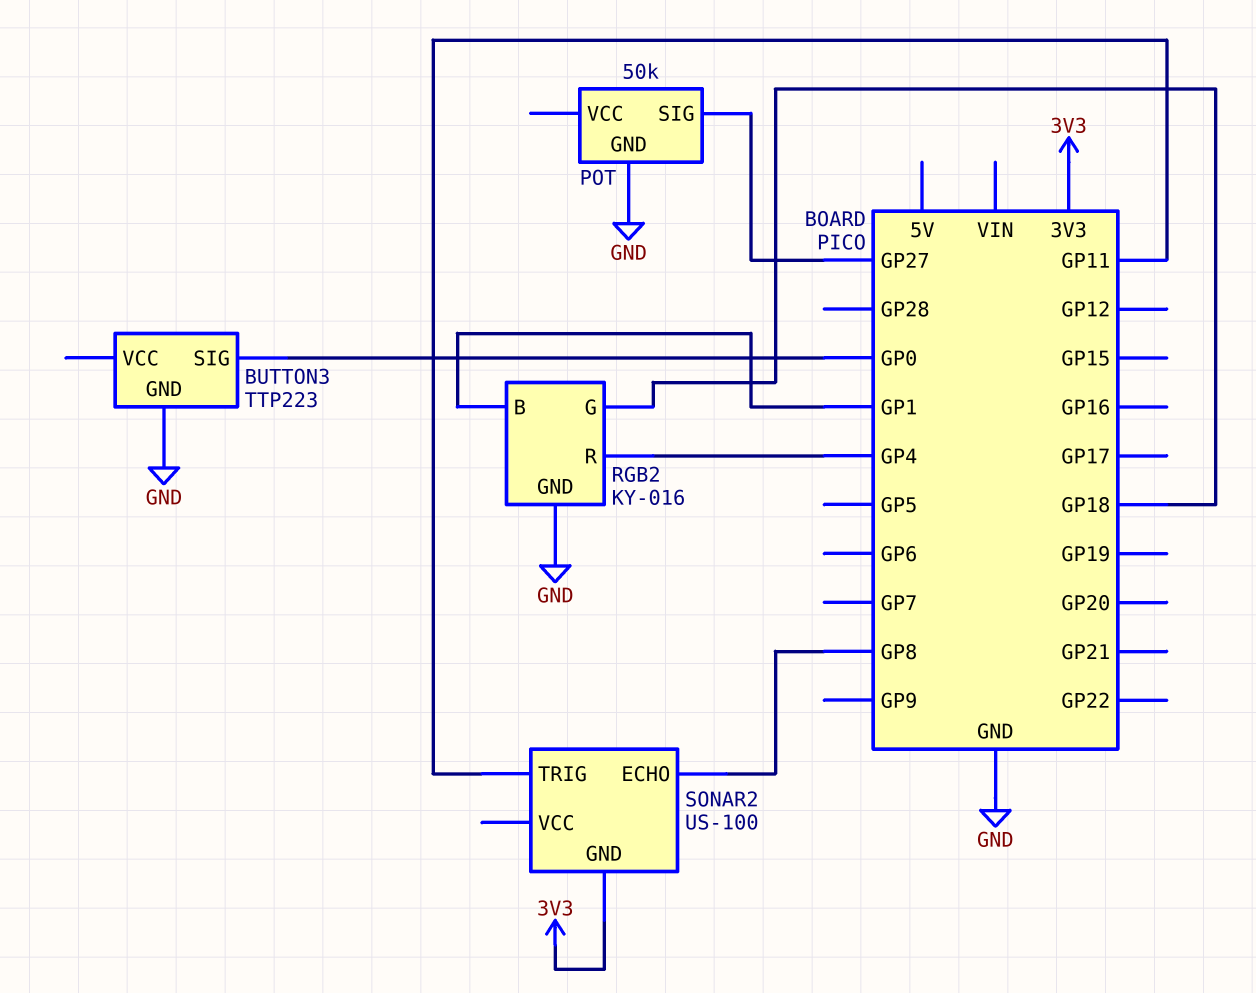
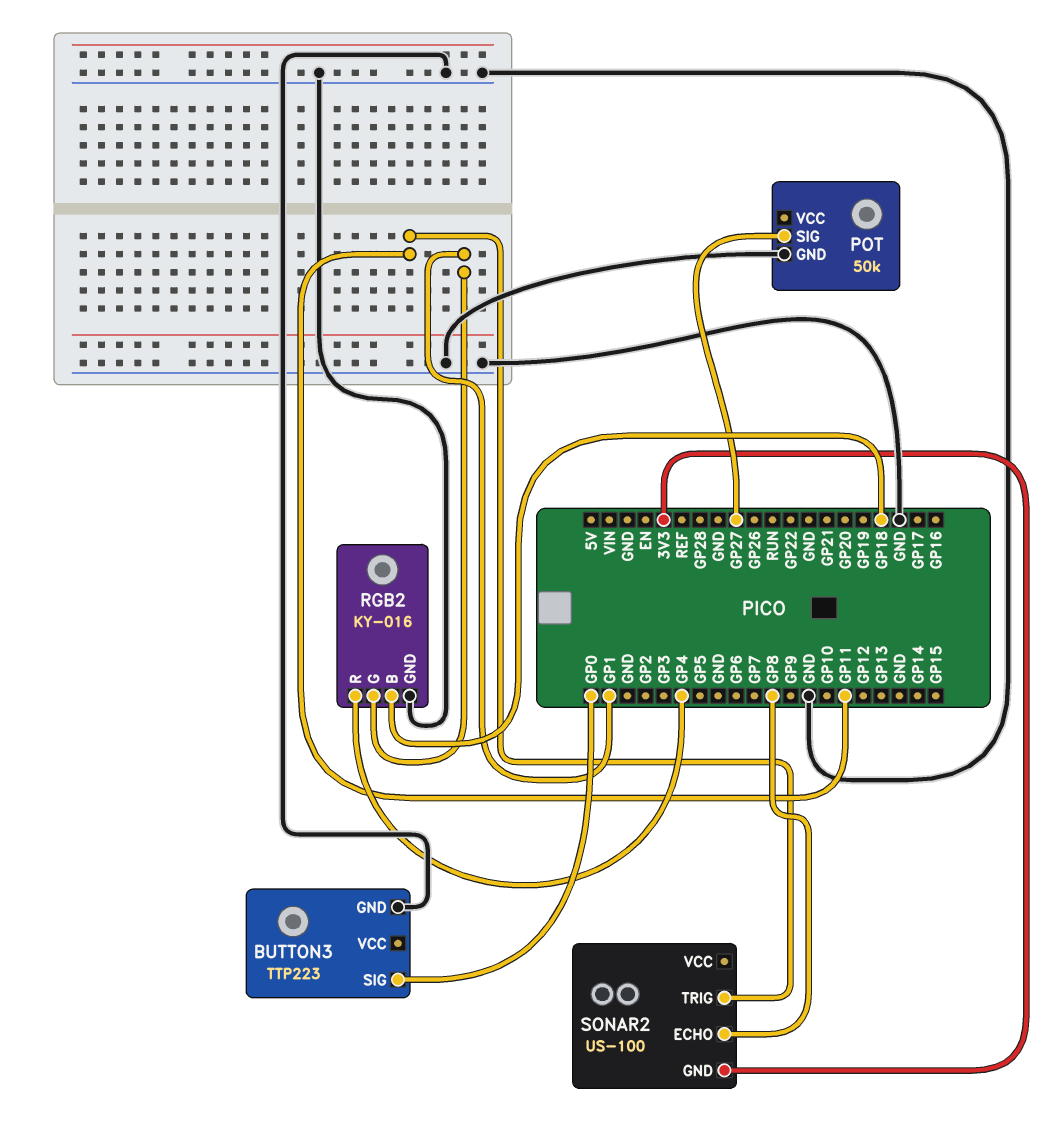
RGB2 pin B: GP1 -> GP18
RGB2 pin G: GP18 -> GP1

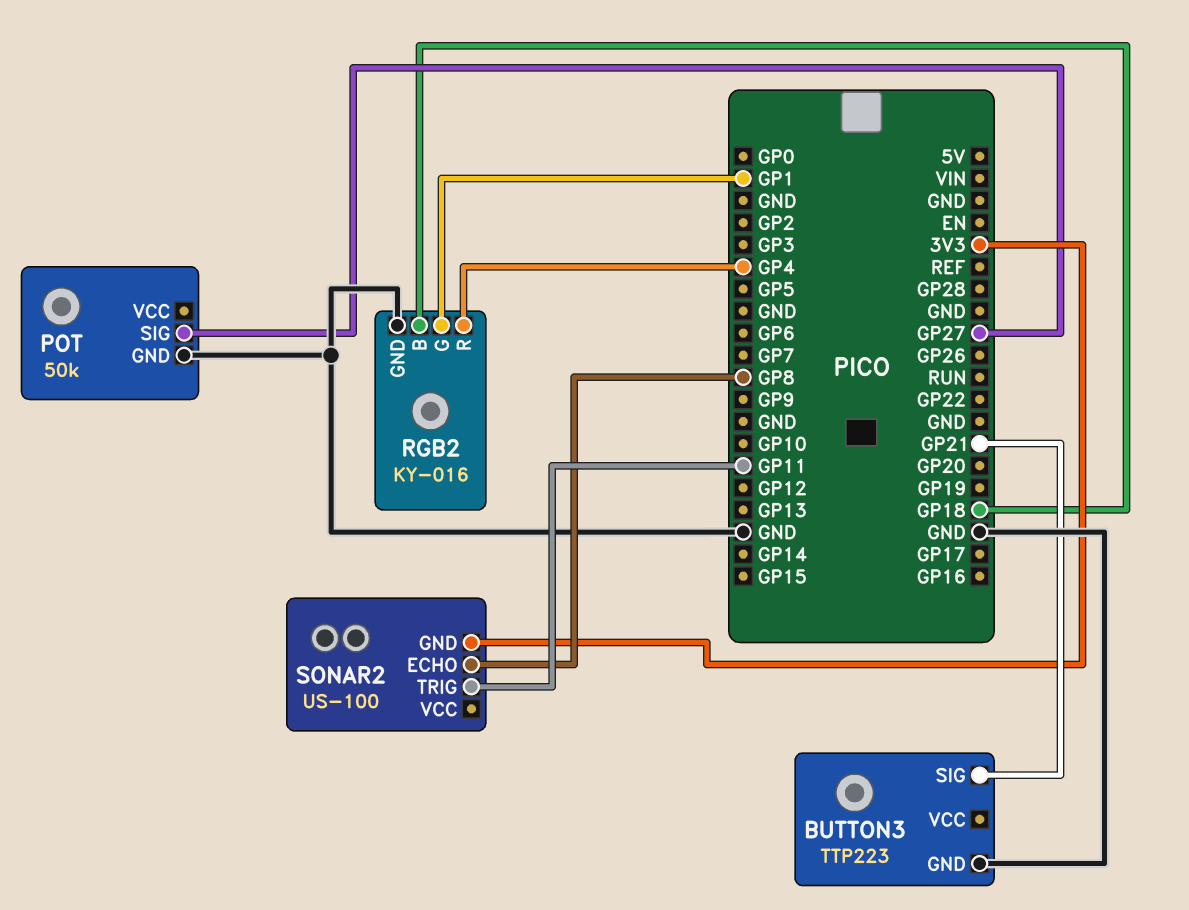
BUTTON3 pin SIG: GP0 -> GP21

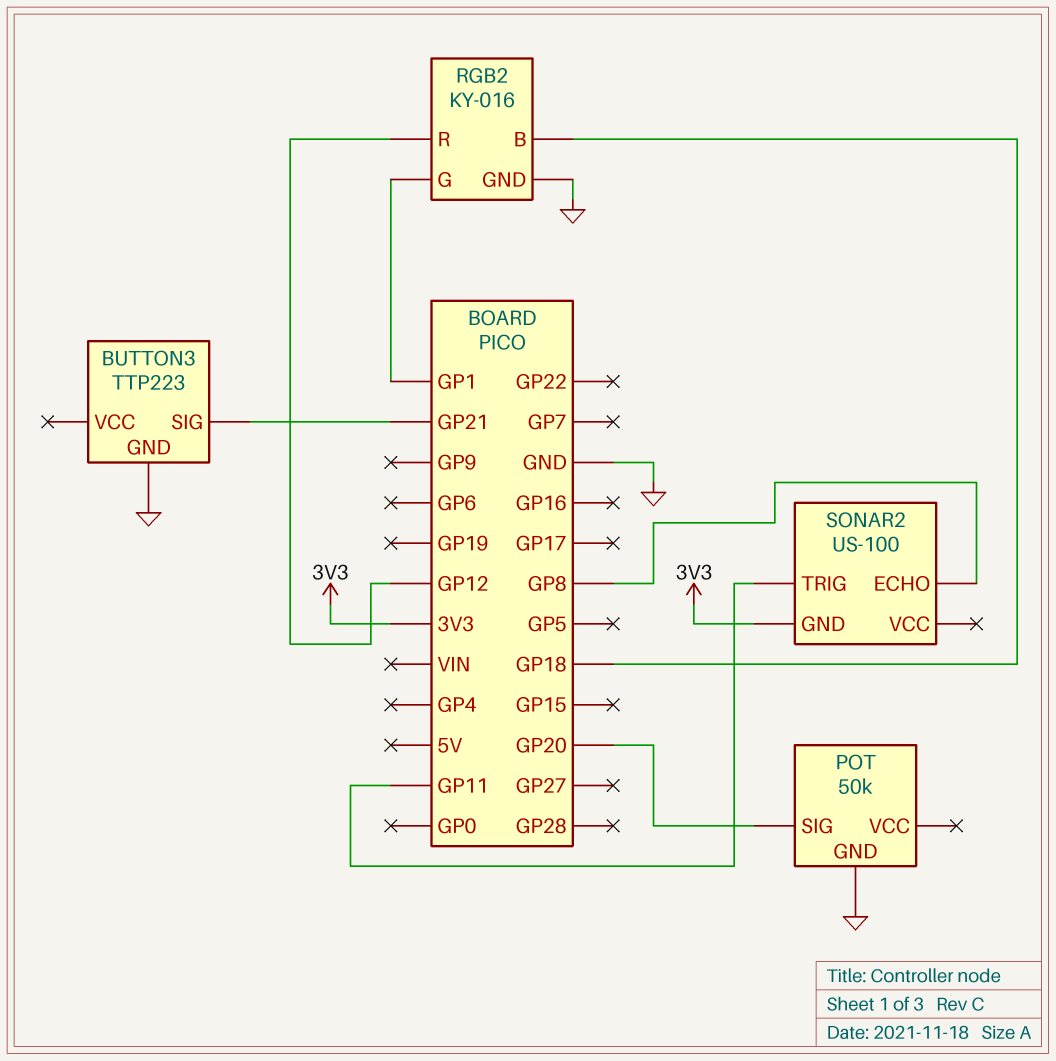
POT pin SIG: GP27 -> GP20
RGB2 pin R: GP4 -> GP12

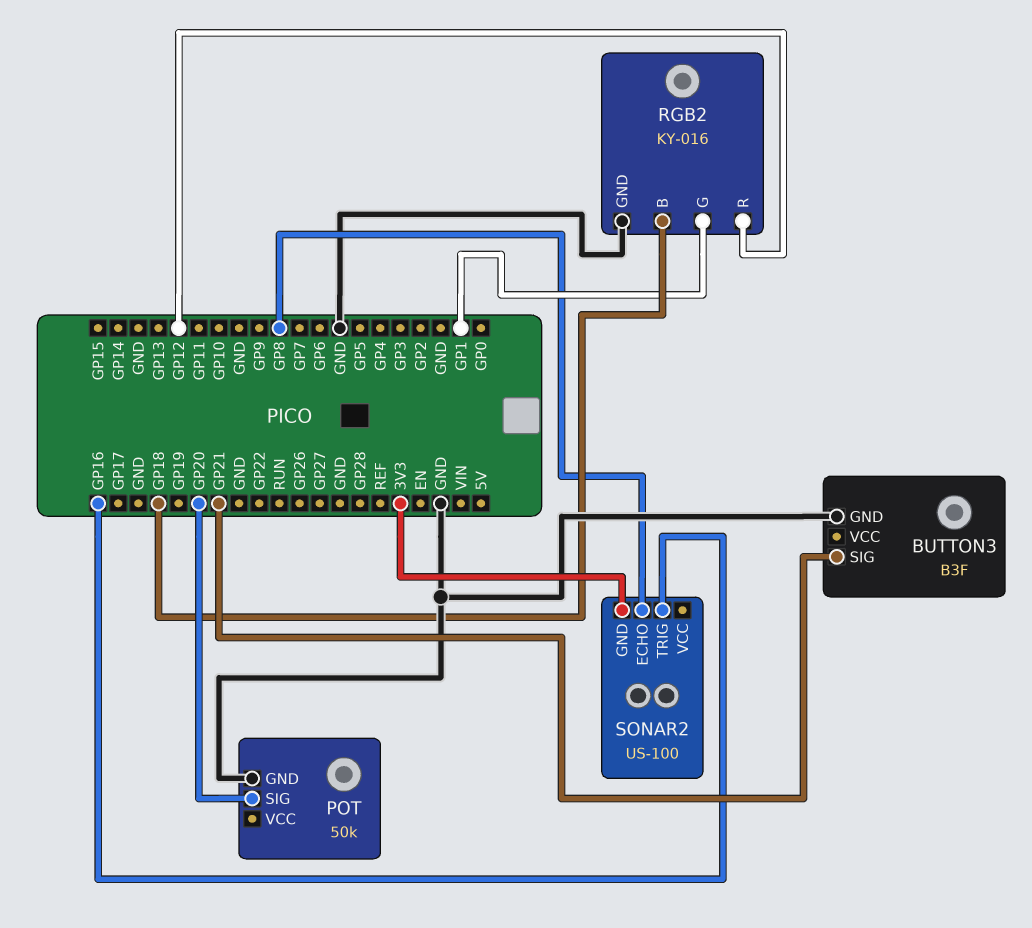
BUTTON3: TTP223 -> B3F
SONAR2 pin TRIG: GP11 -> GP16

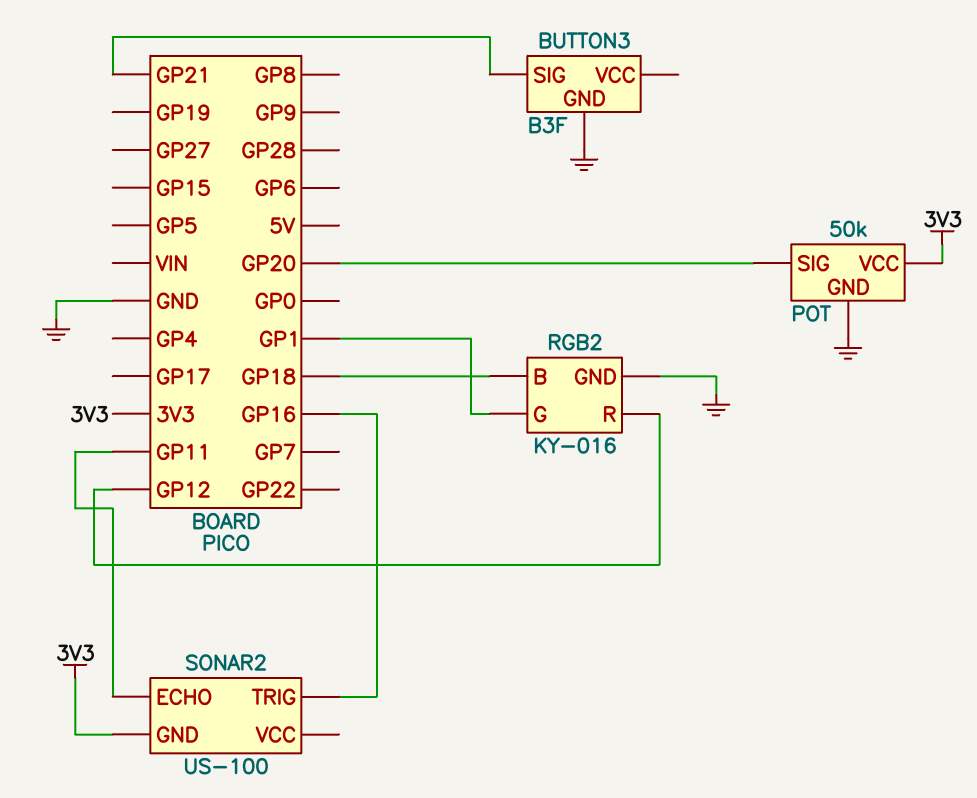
POT pin VCC: none -> 3V3
SONAR2 pin ECHO: GP8 -> GP11

